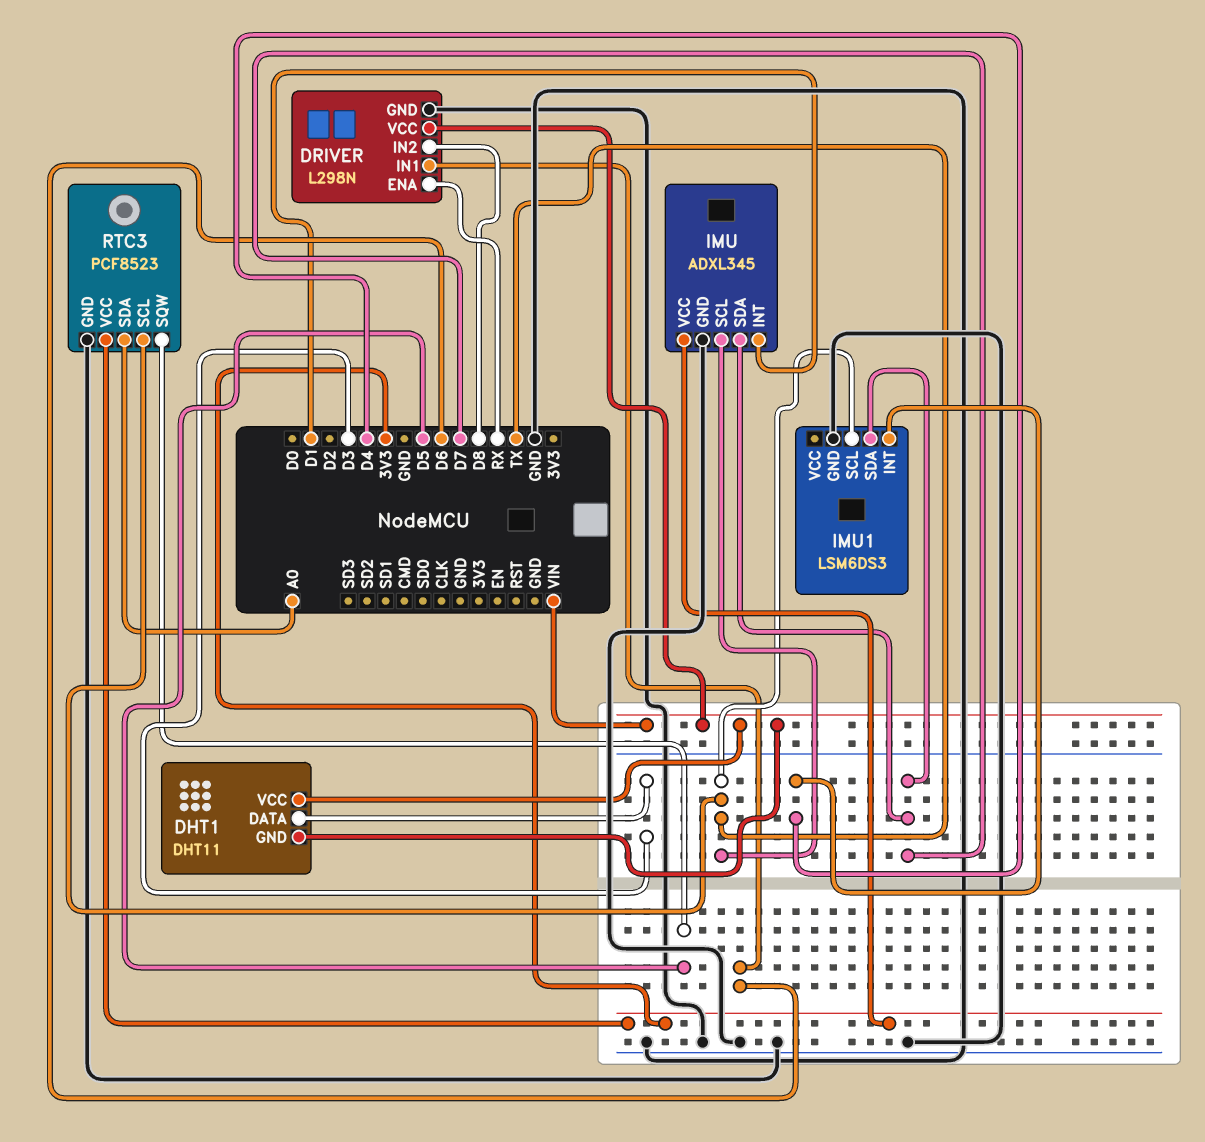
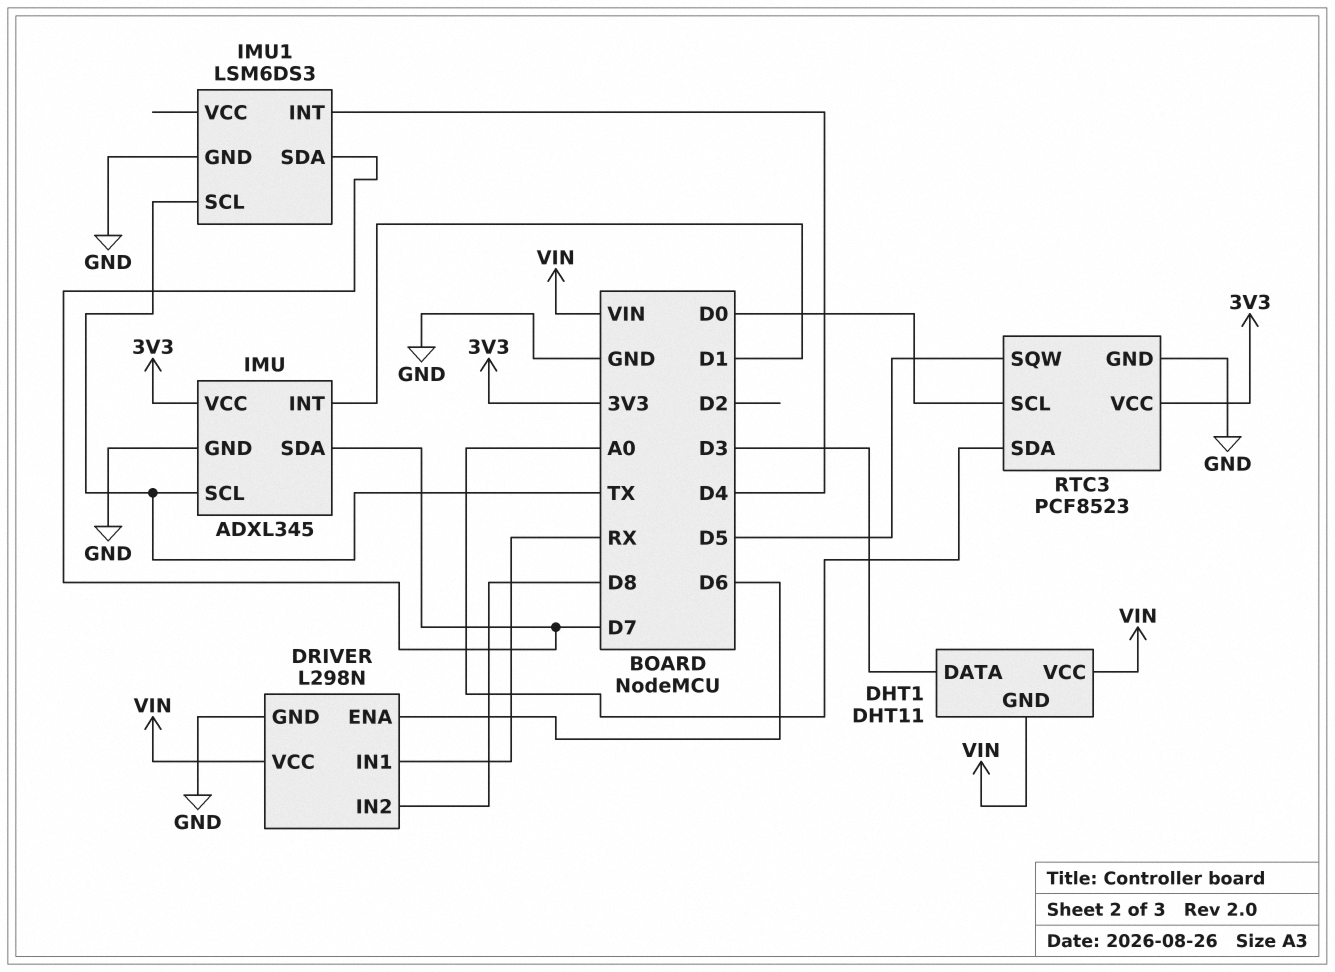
DRIVER pin ENA: RX -> D6
DRIVER pin IN1: D6 -> RX
RTC3 pin SCL: TX -> D0

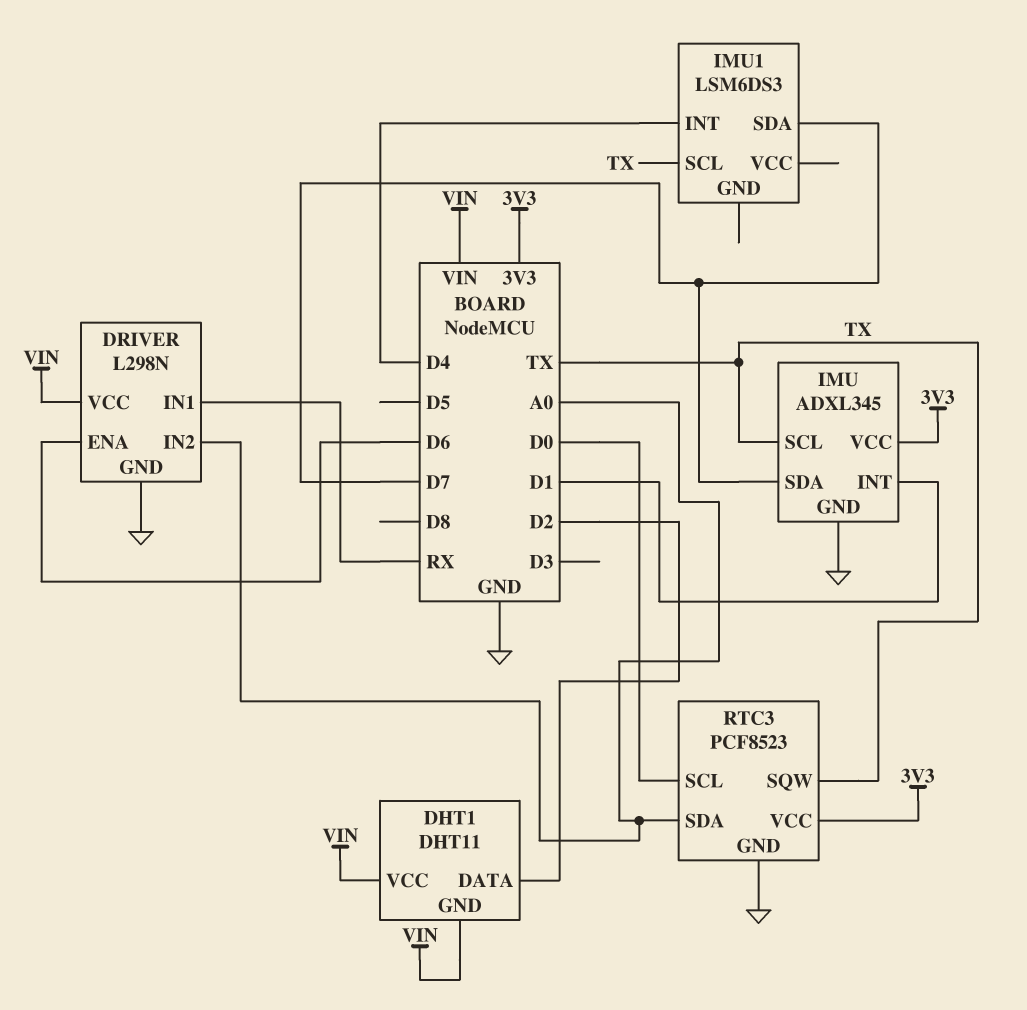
DHT1 pin DATA: D3 -> D2
DRIVER pin IN2: D8 -> A0
IMU1 pin GND: GND -> none
RTC3 pin SQW: D5 -> TX

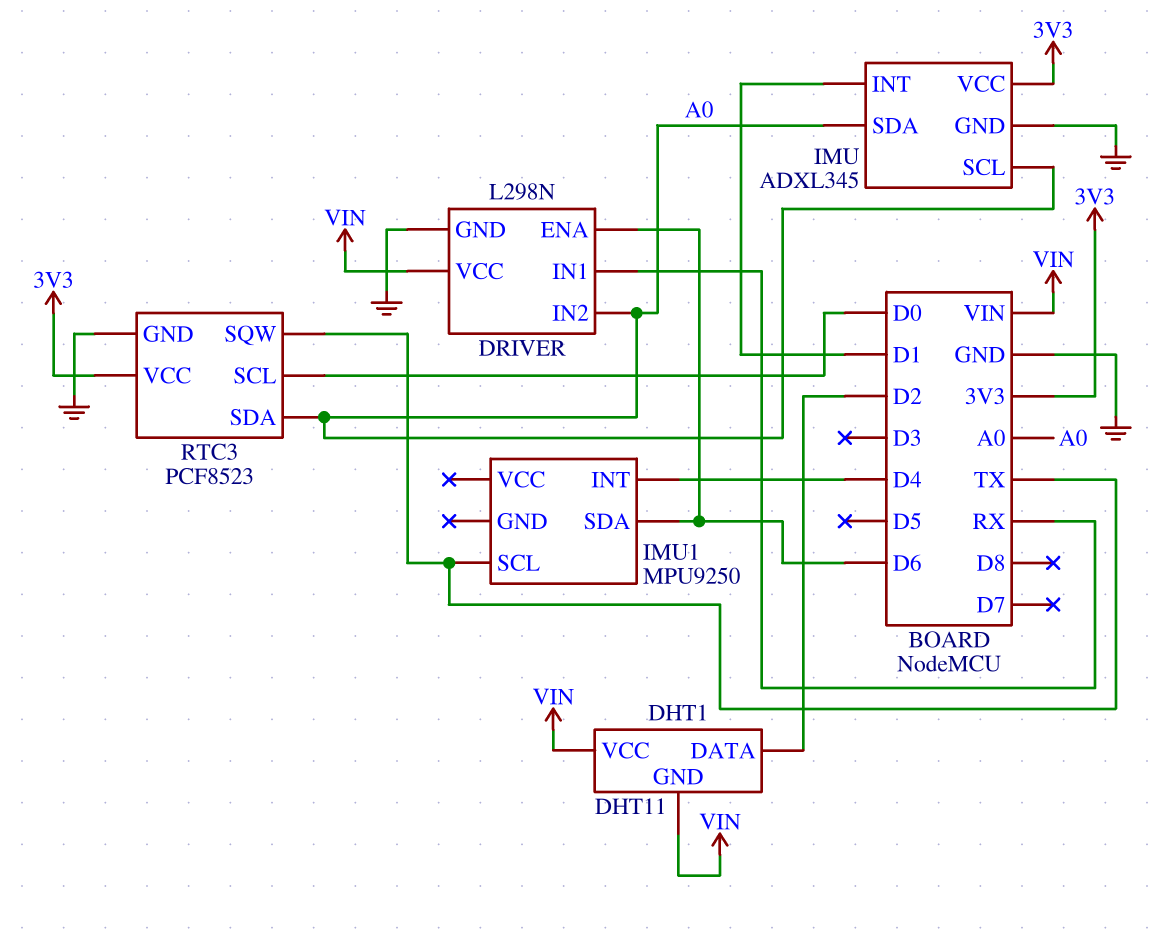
IMU pin SCL: TX -> A0
IMU pin SDA: D7 -> A0
IMU1: LSM6DS3 -> MPU9250
IMU1 pin SDA: D7 -> D6

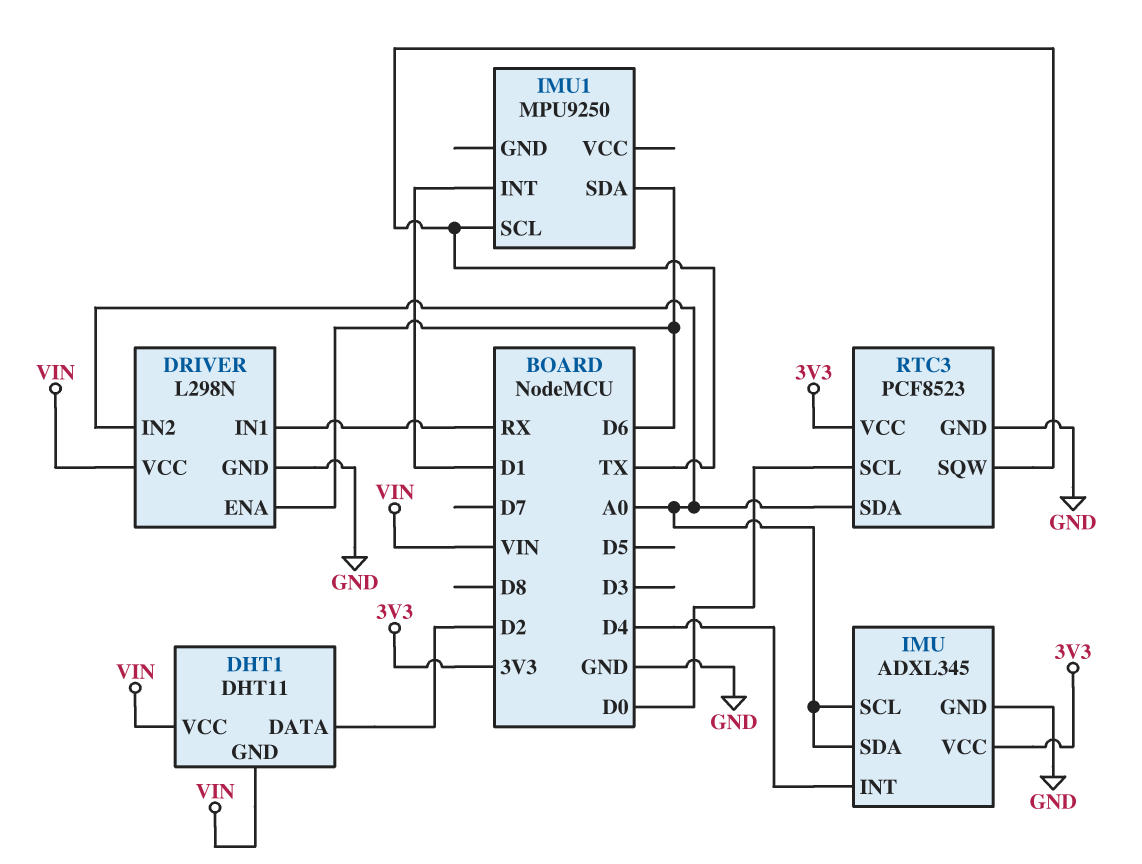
IMU pin INT: D1 -> D4
IMU1 pin INT: D4 -> D1

